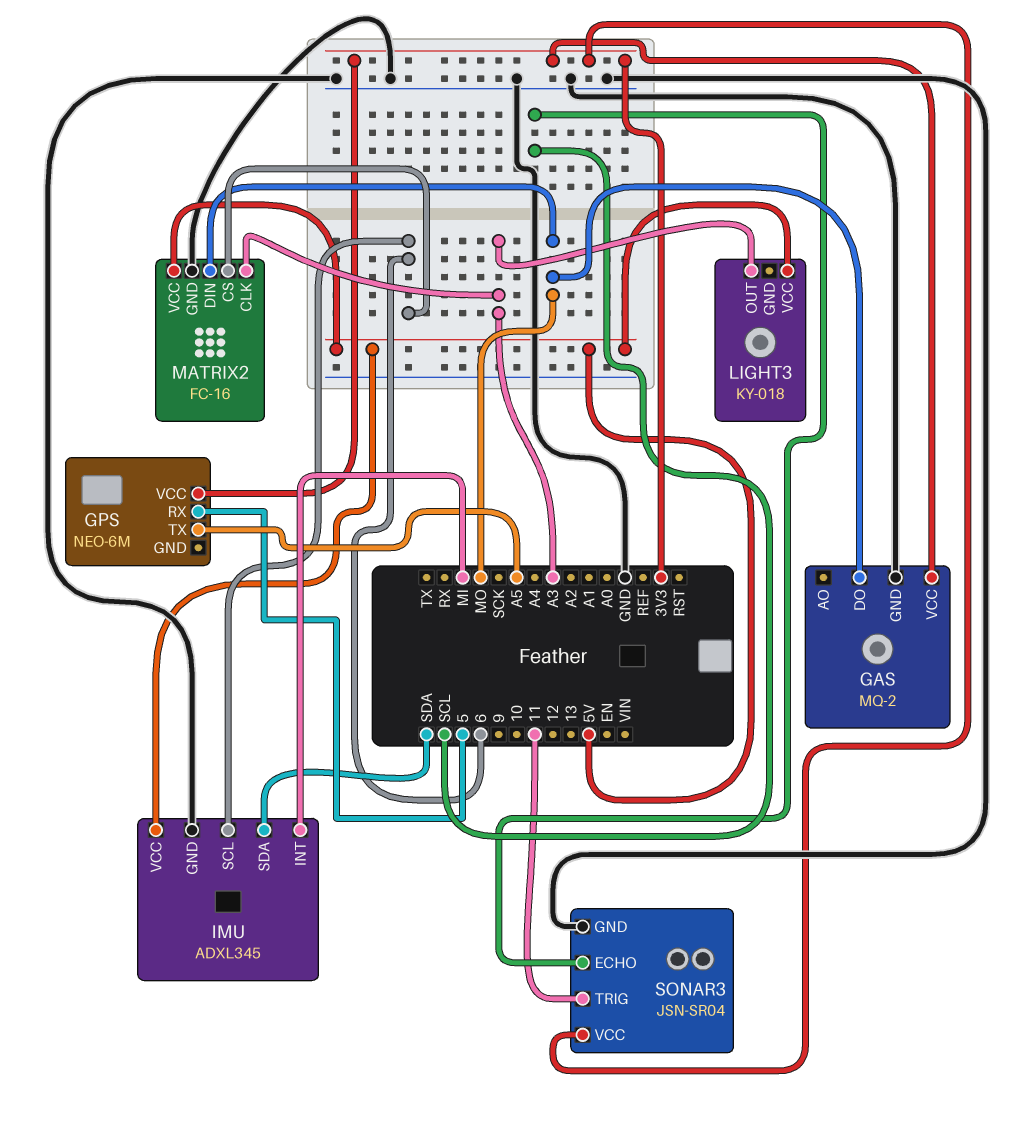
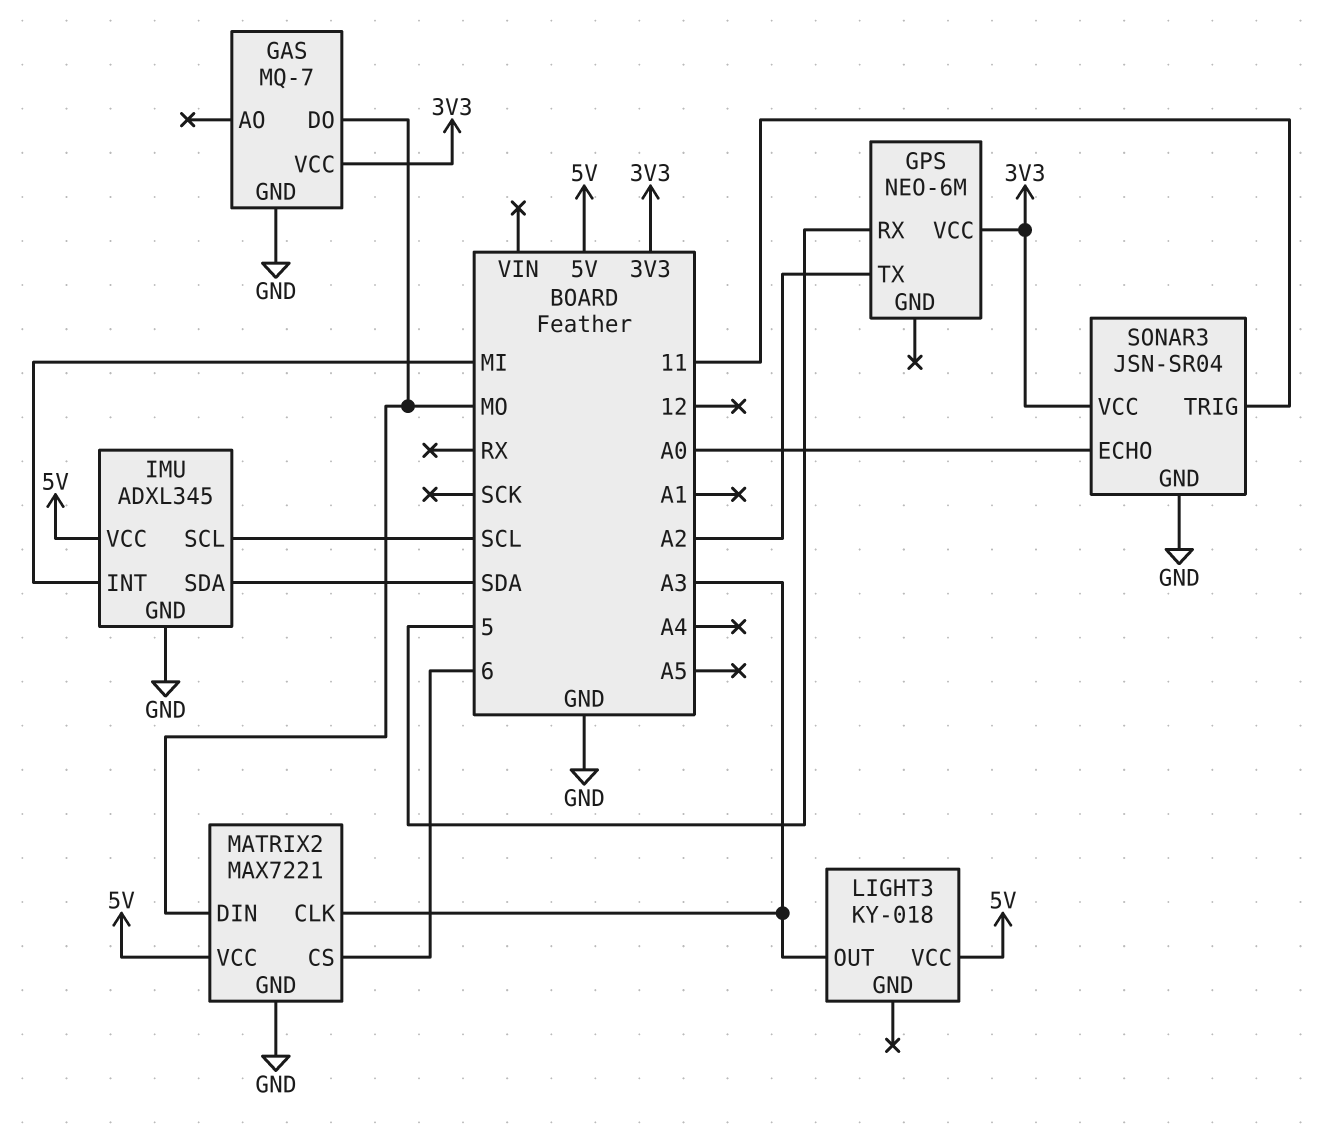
GAS: MQ-2 -> MQ-7
GPS pin TX: A5 -> A2
IMU pin SCL: 6 -> SCL
MATRIX2: FC-16 -> MAX7221
SONAR3 pin ECHO: SCL -> A0

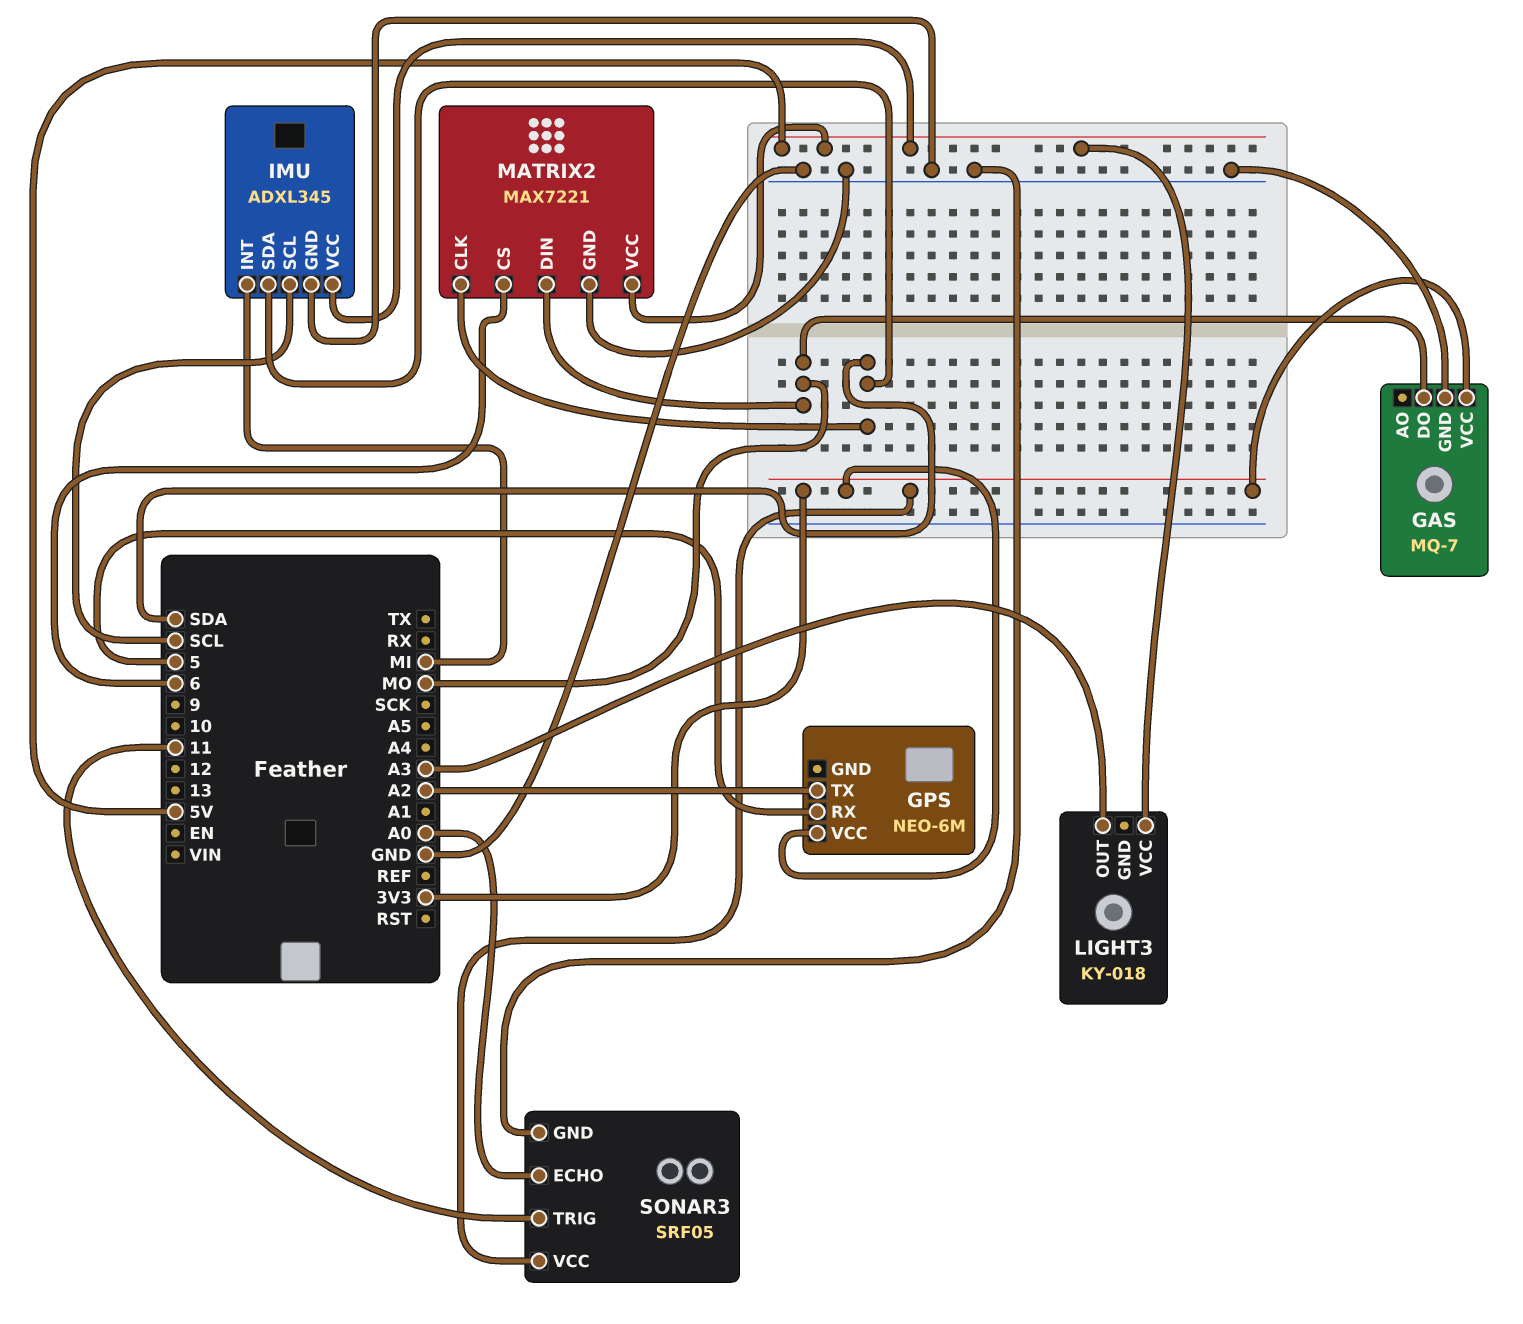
MATRIX2 pin CLK: A3 -> SDA
SONAR3: JSN-SR04 -> SRF05

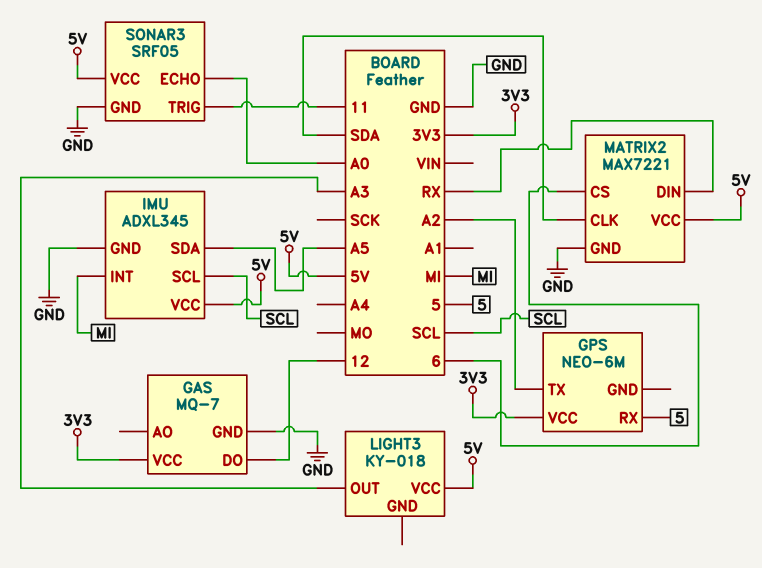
GAS pin DO: MO -> 12
IMU pin SDA: SDA -> A5
MATRIX2 pin DIN: MO -> RX
SONAR3 pin VCC: 3V3 -> 5V

